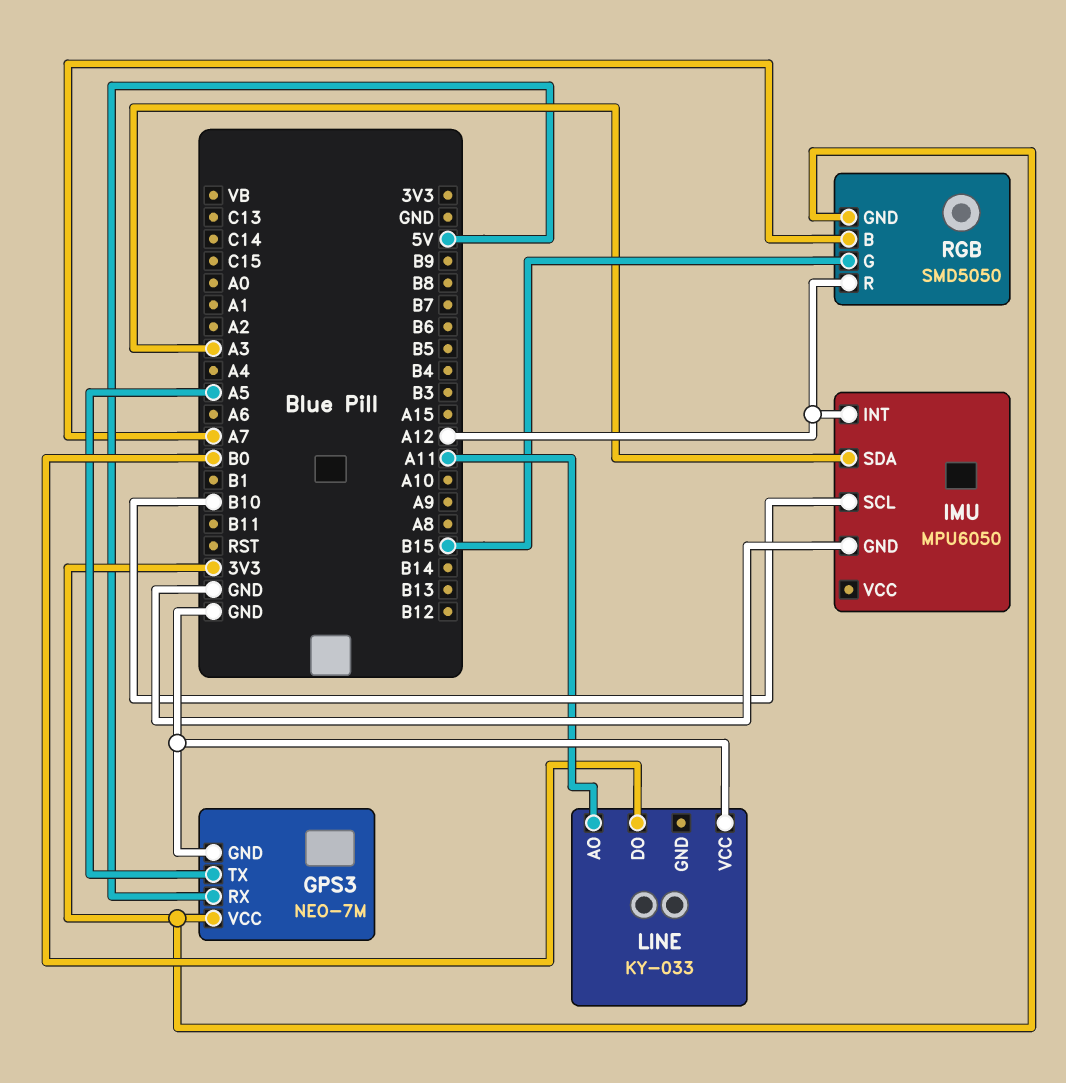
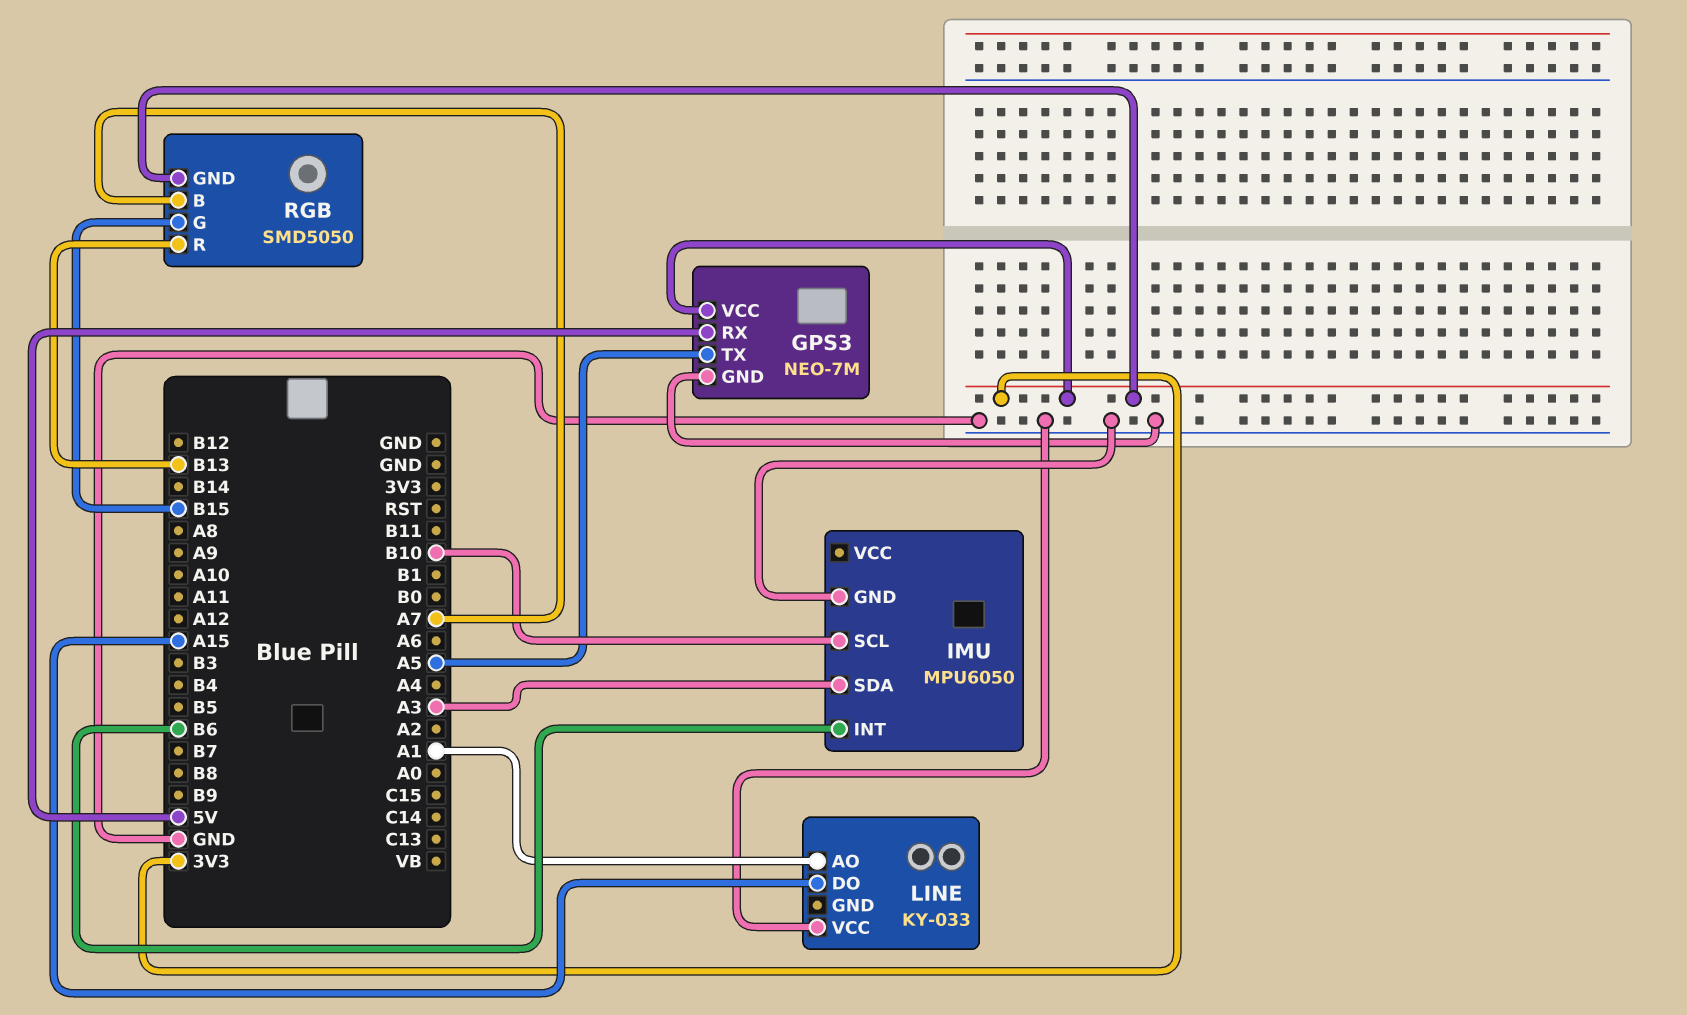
IMU pin INT: A12 -> B6
LINE pin AO: A11 -> A1
LINE pin DO: B0 -> A15
RGB pin R: A12 -> B13

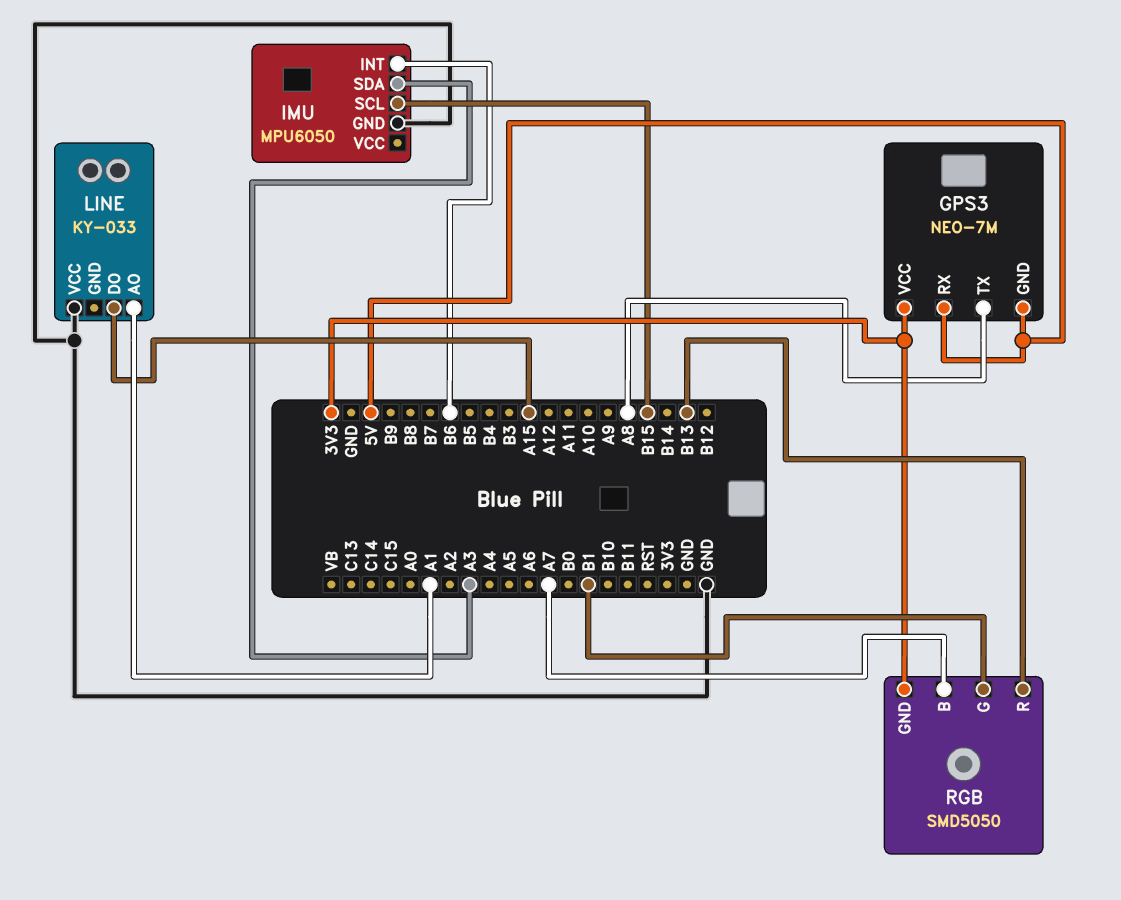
GPS3 pin GND: GND -> 5V
GPS3 pin TX: A5 -> A8
IMU pin SCL: B10 -> B15
RGB pin G: B15 -> B1

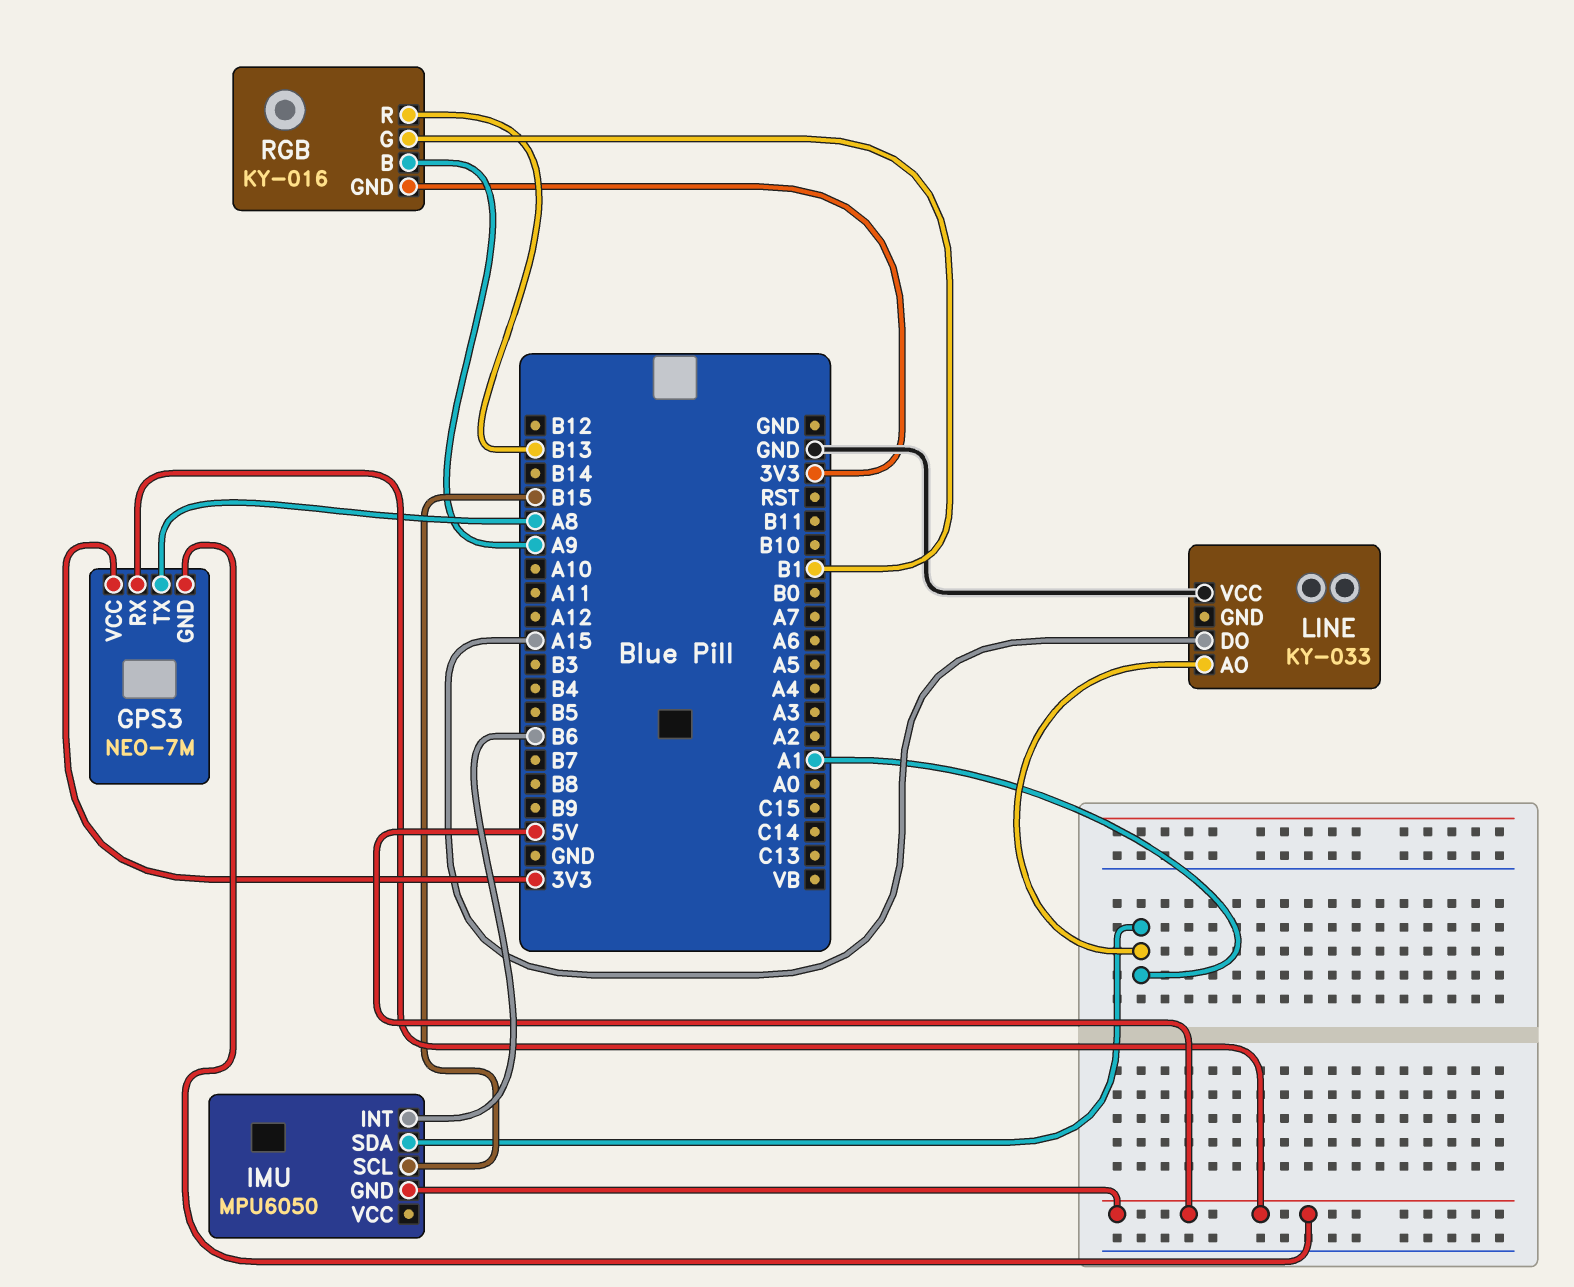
IMU pin GND: GND -> 5V
IMU pin SDA: A3 -> A1
RGB: SMD5050 -> KY-016
RGB pin B: A7 -> A9

